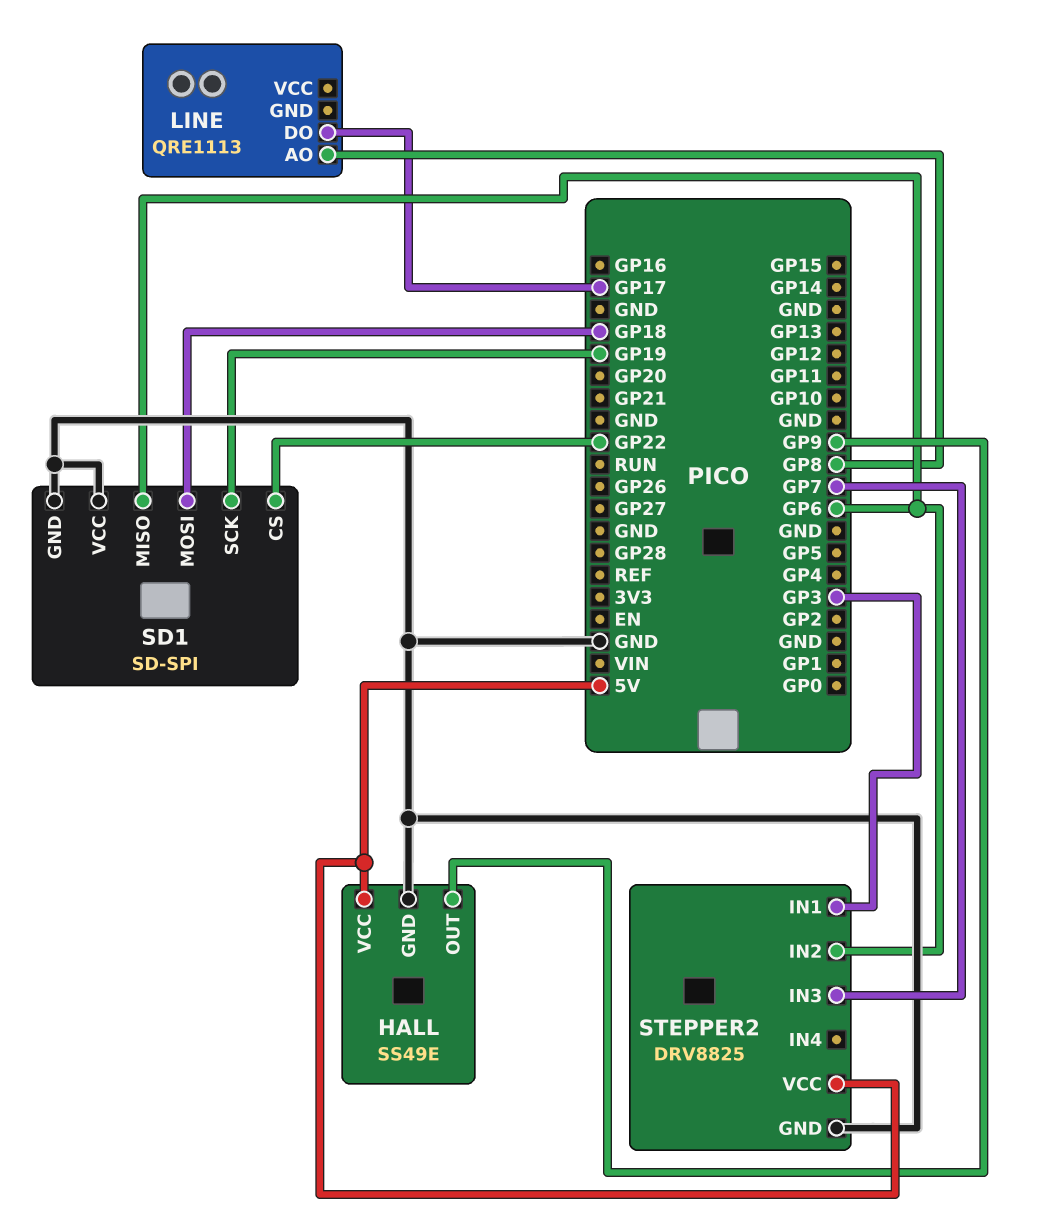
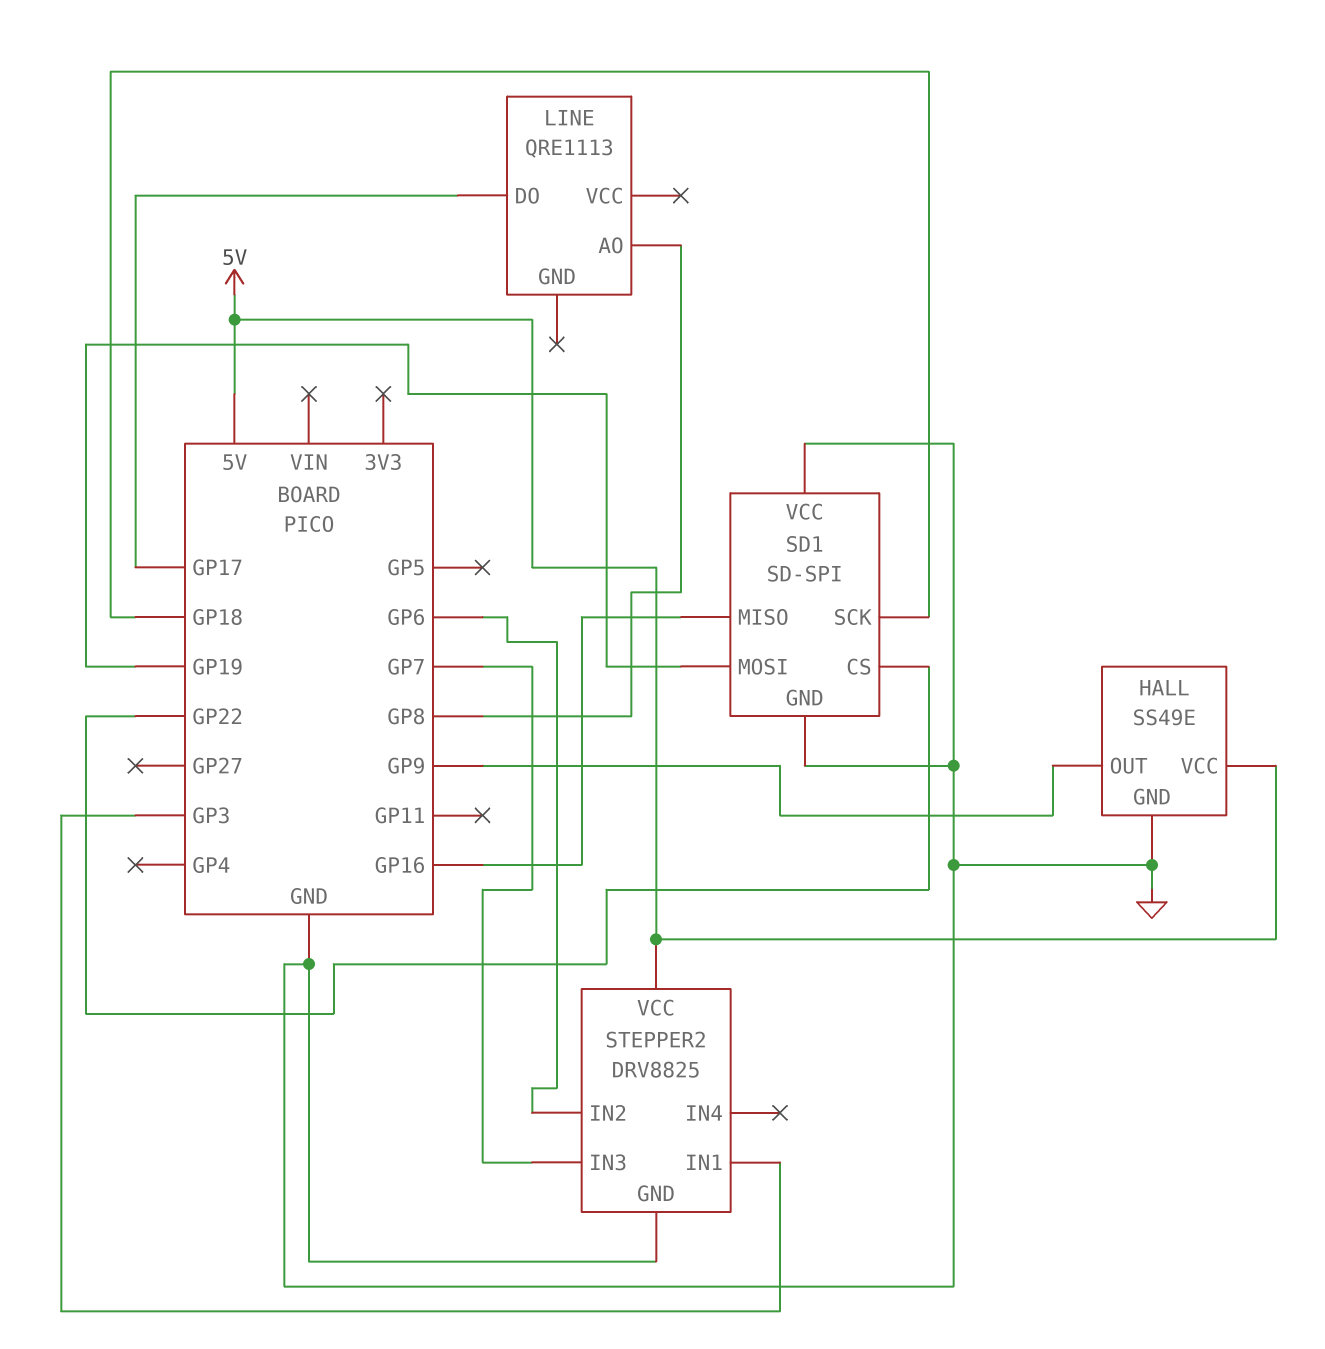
SD1 pin MISO: GP6 -> GP16
SD1 pin MOSI: GP18 -> GP19
SD1 pin SCK: GP19 -> GP18

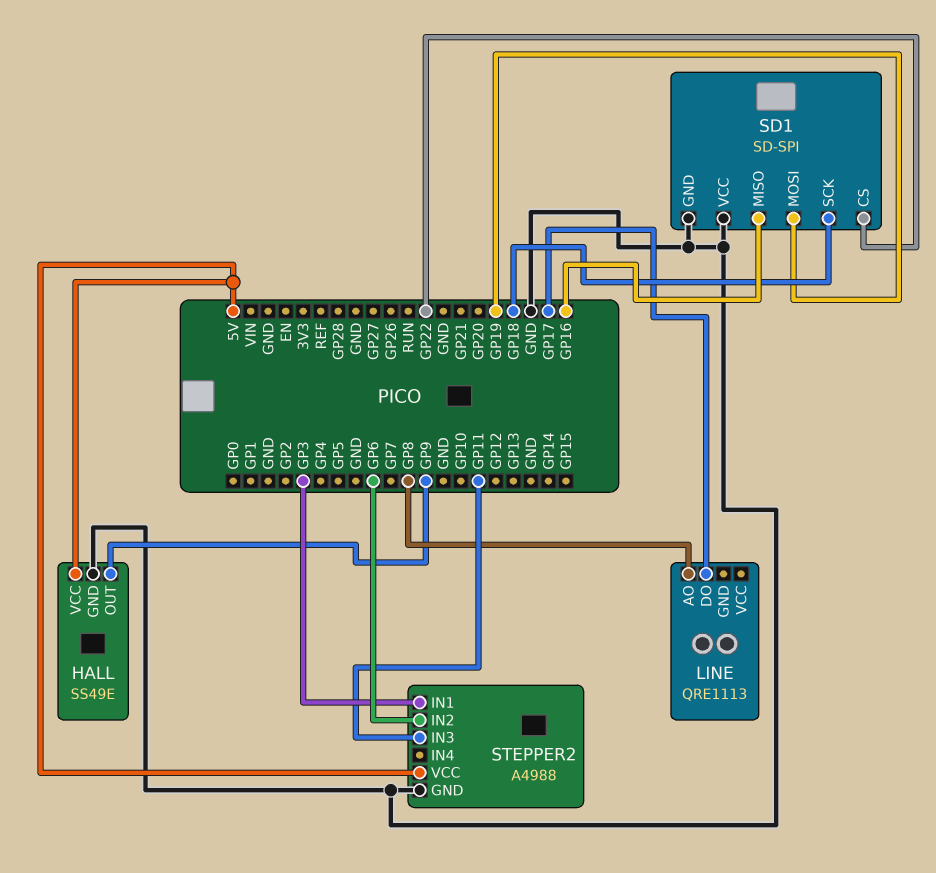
STEPPER2: DRV8825 -> A4988
STEPPER2 pin IN3: GP7 -> GP11

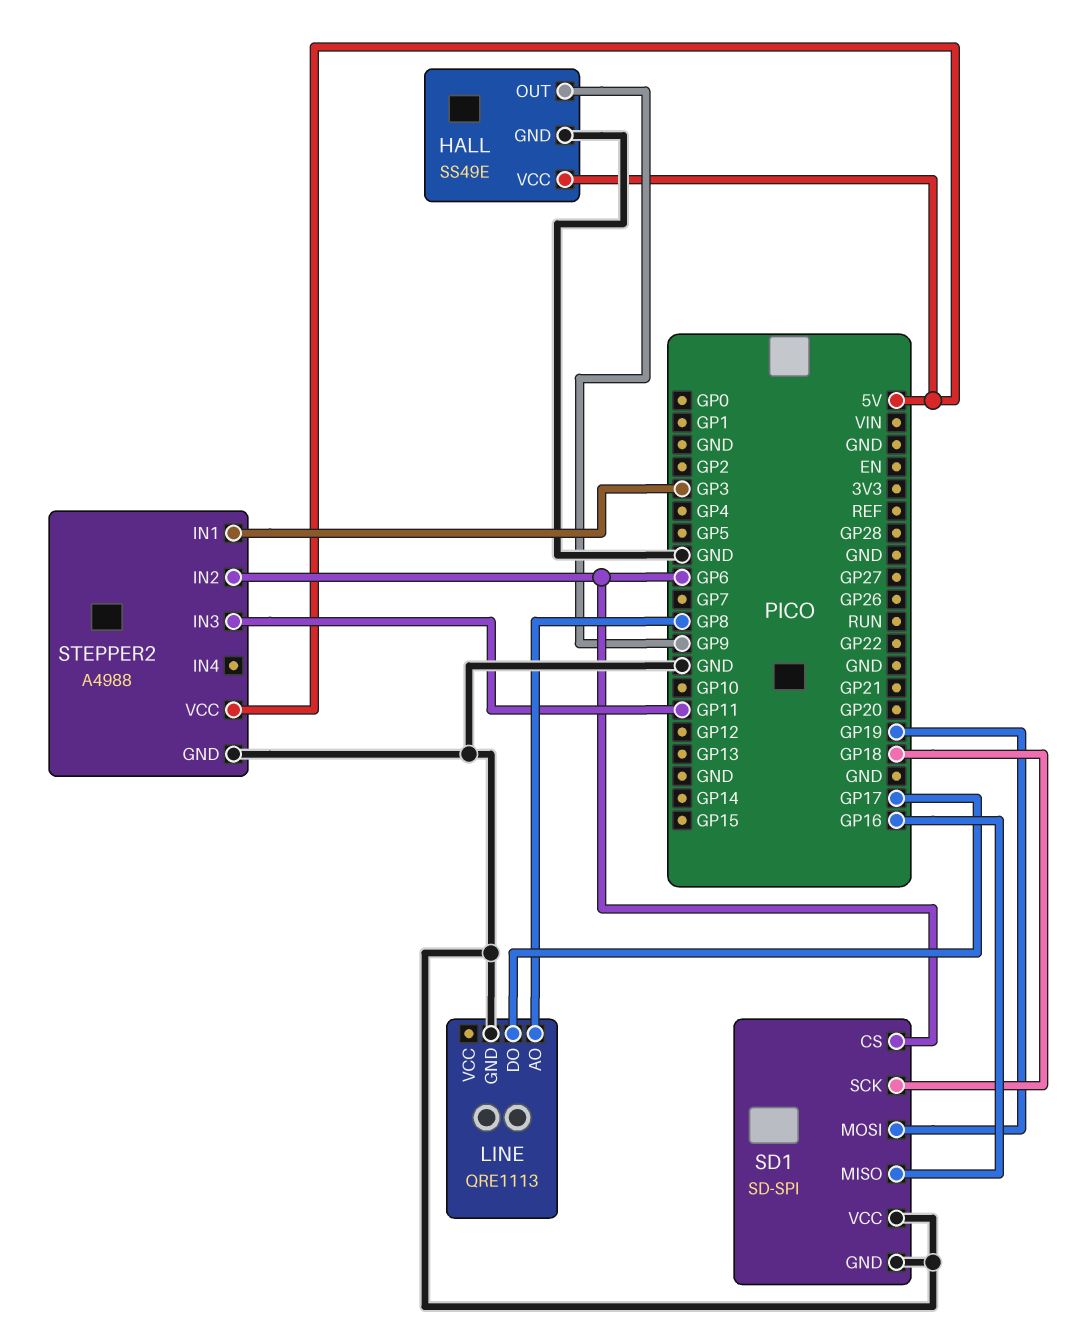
LINE pin GND: none -> GND
SD1 pin CS: GP22 -> GP6

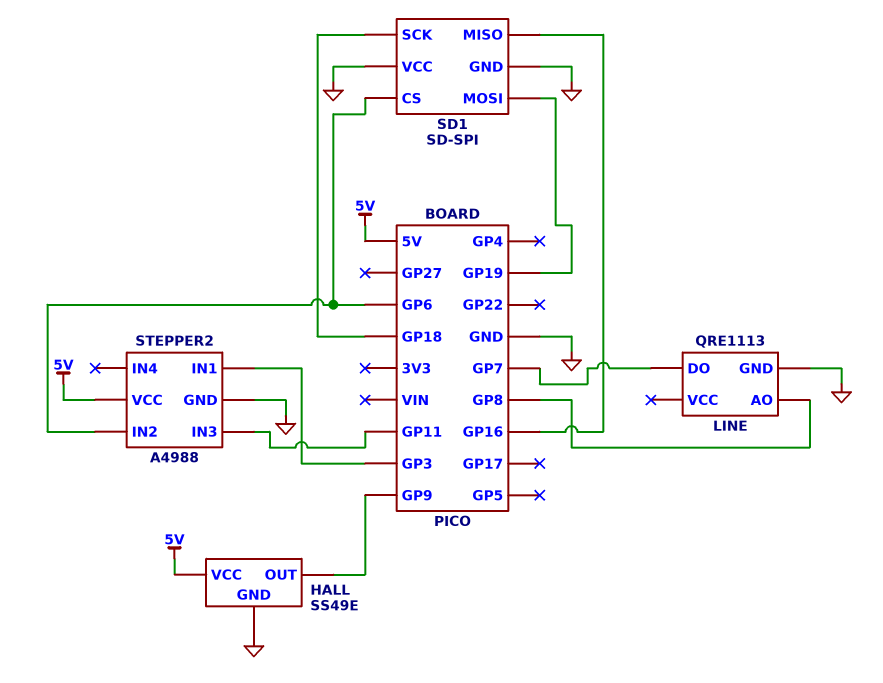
LINE pin DO: GP17 -> GP7

